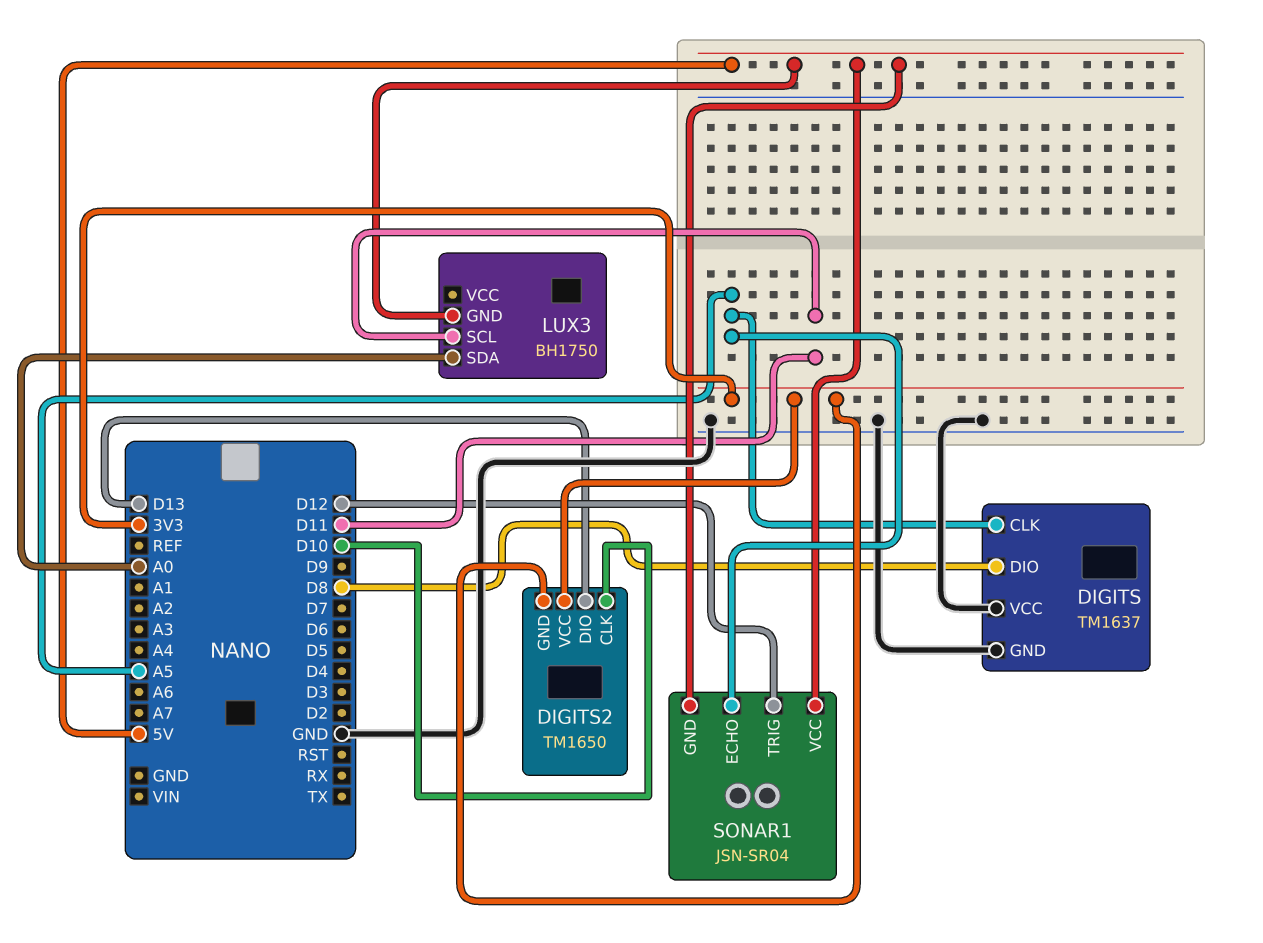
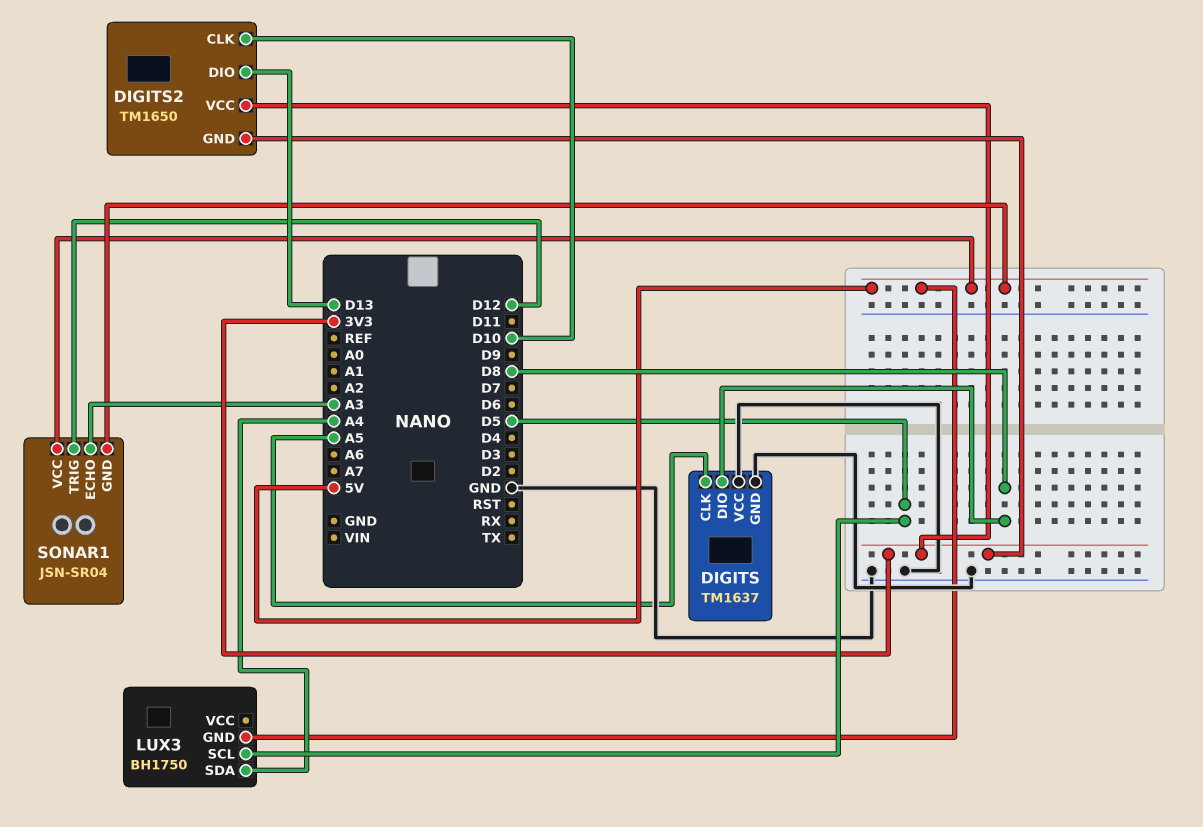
LUX3 pin SCL: D11 -> D5
LUX3 pin SDA: A0 -> A4
SONAR1 pin ECHO: A5 -> A3

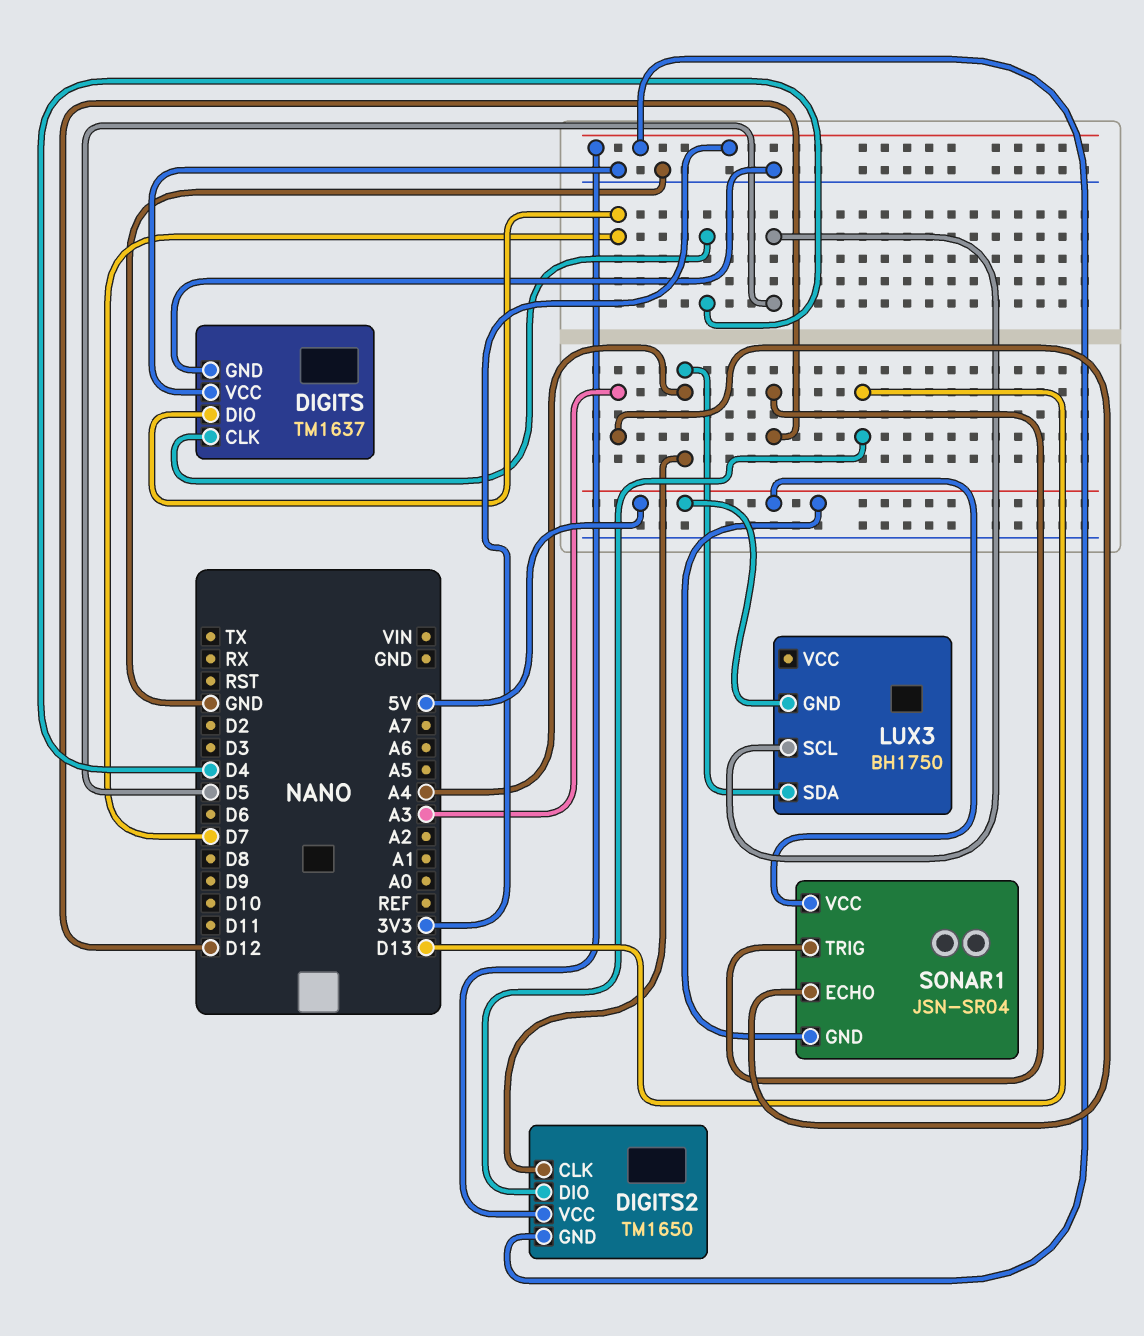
DIGITS pin CLK: A5 -> D4
DIGITS pin DIO: D8 -> D7
DIGITS2 pin CLK: D10 -> A4

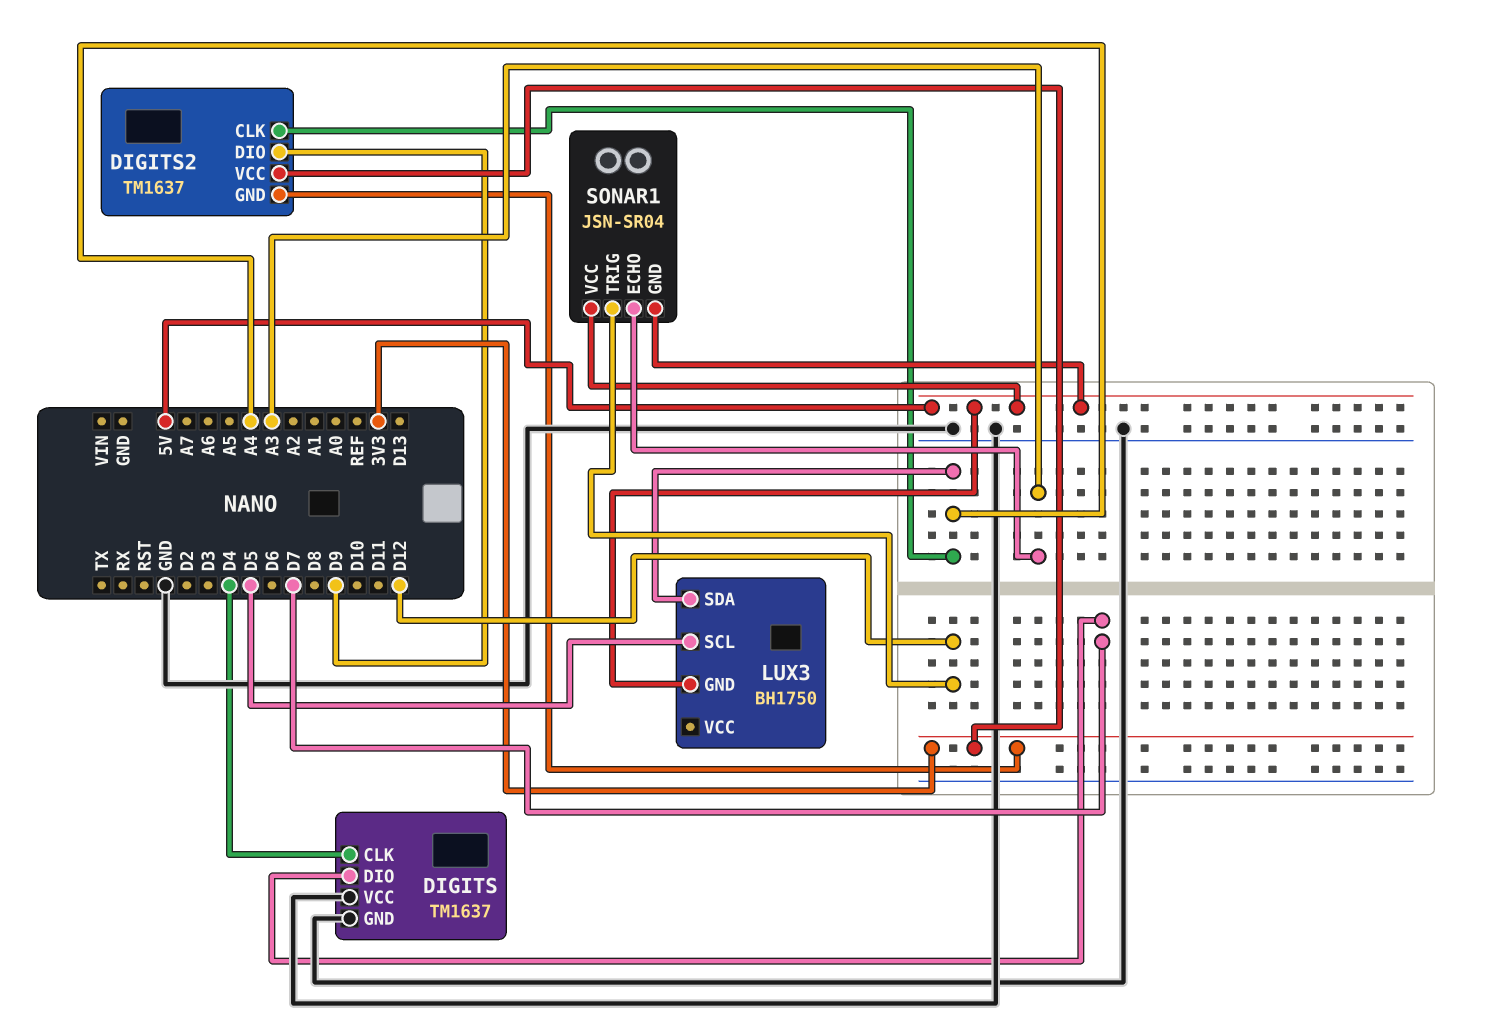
DIGITS2: TM1650 -> TM1637
DIGITS2 pin DIO: D13 -> D9

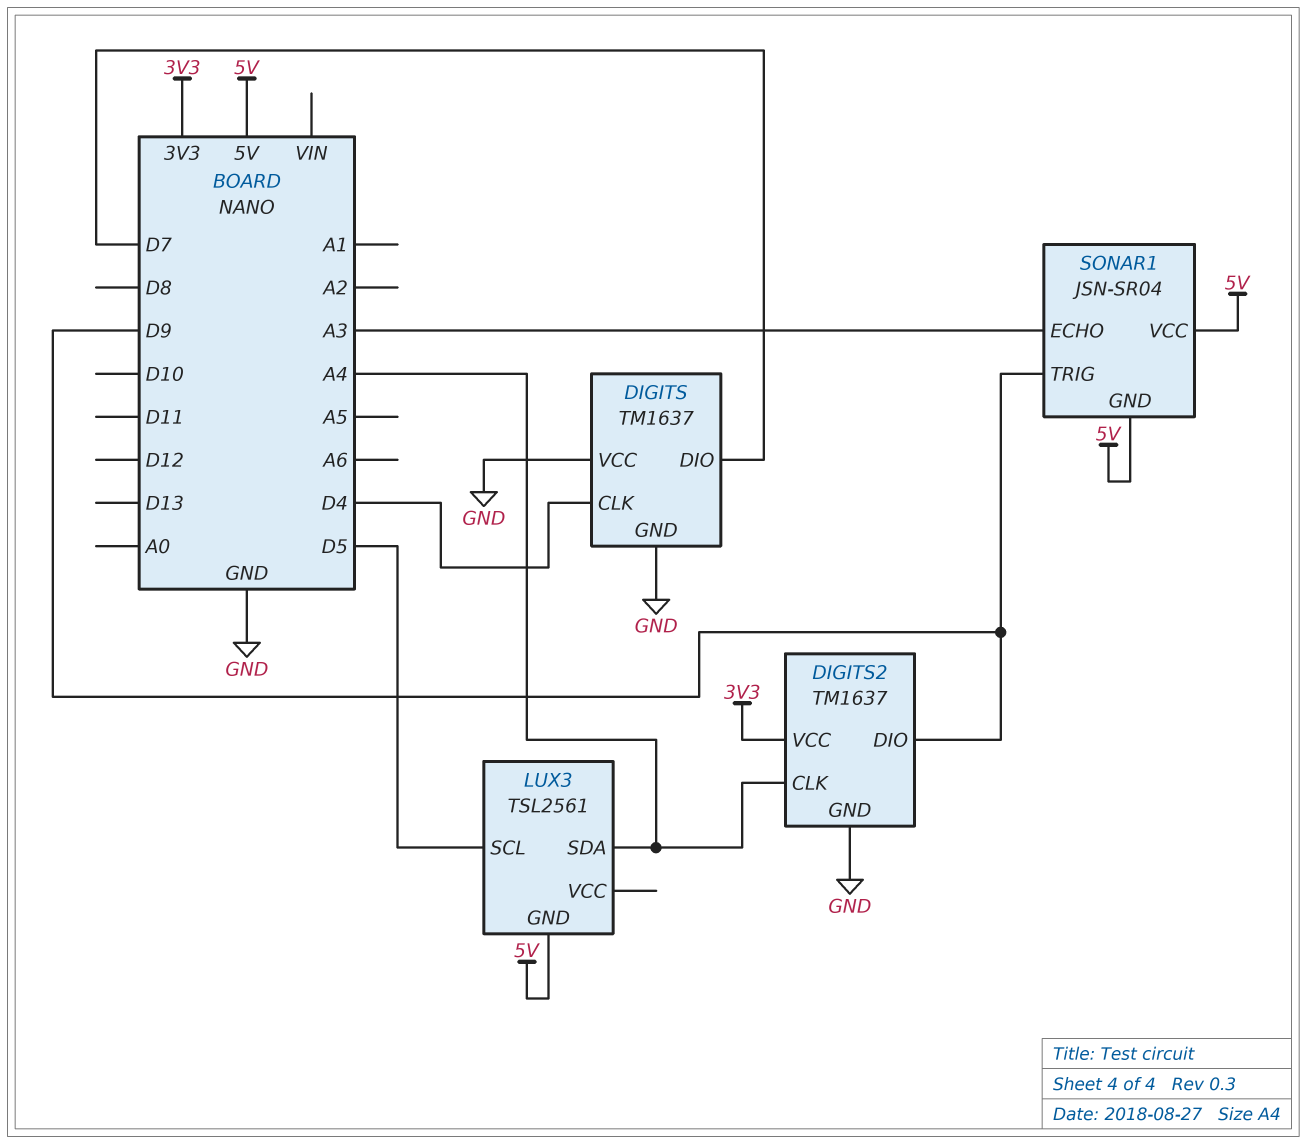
DIGITS2 pin GND: 3V3 -> GND
LUX3: BH1750 -> TSL2561
SONAR1 pin TRIG: D12 -> D9

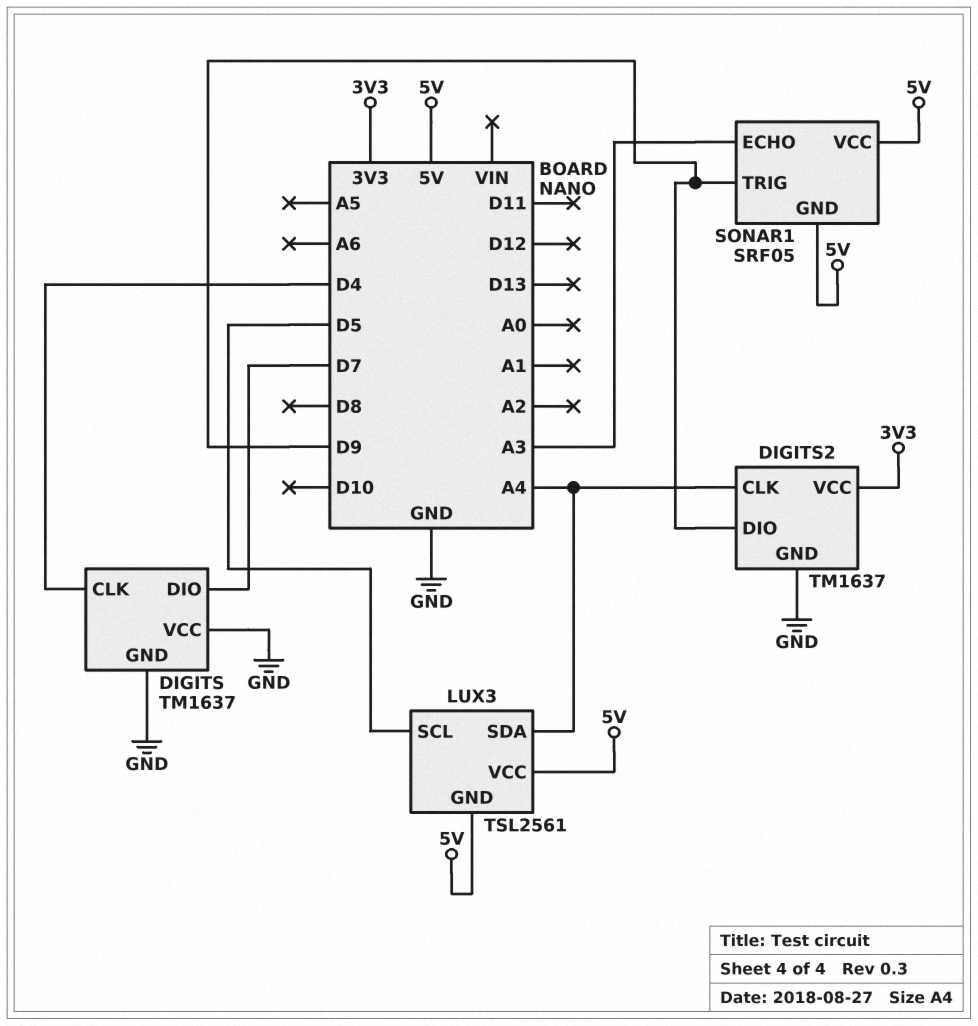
LUX3 pin VCC: none -> 5V
SONAR1: JSN-SR04 -> SRF05

